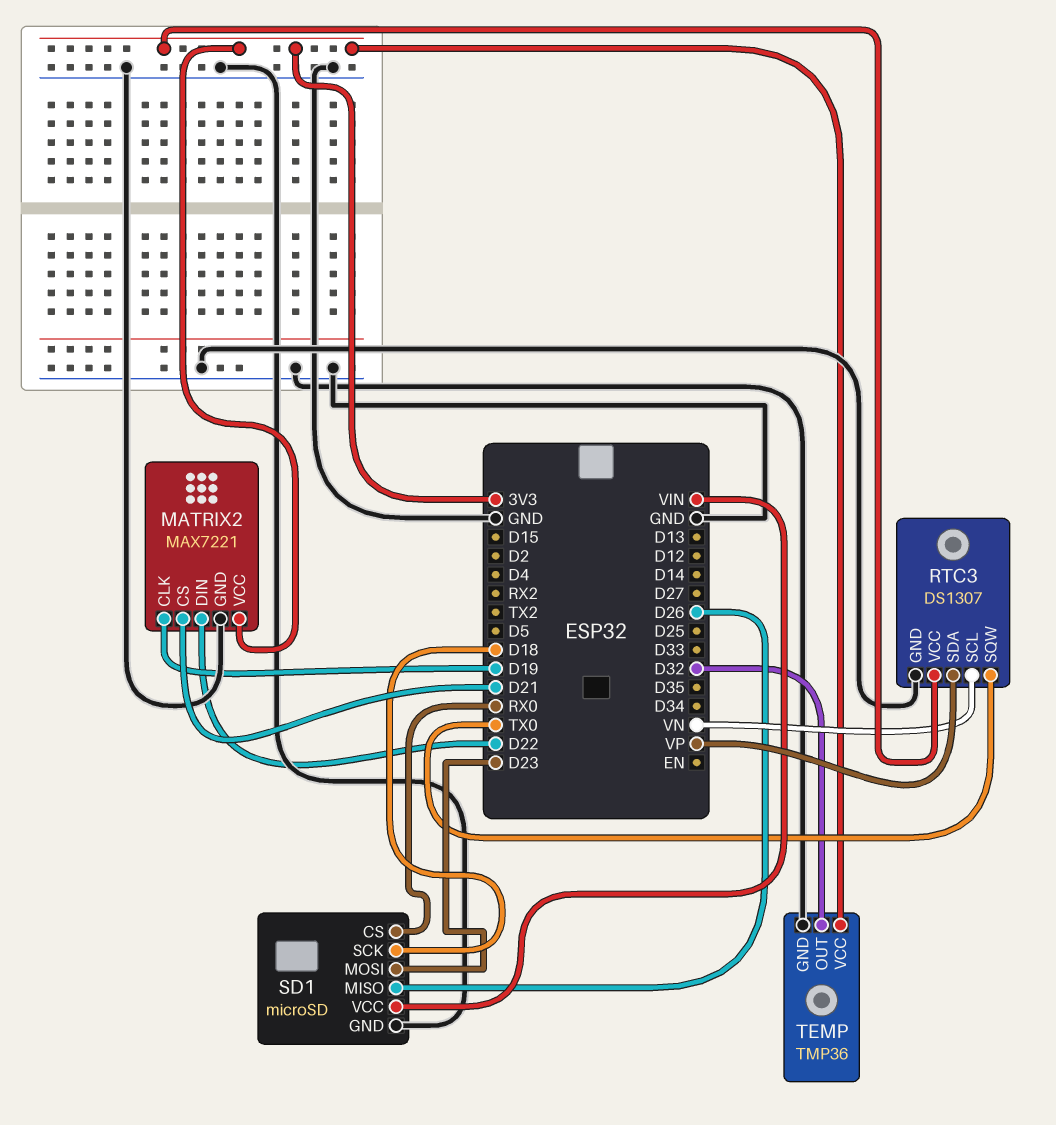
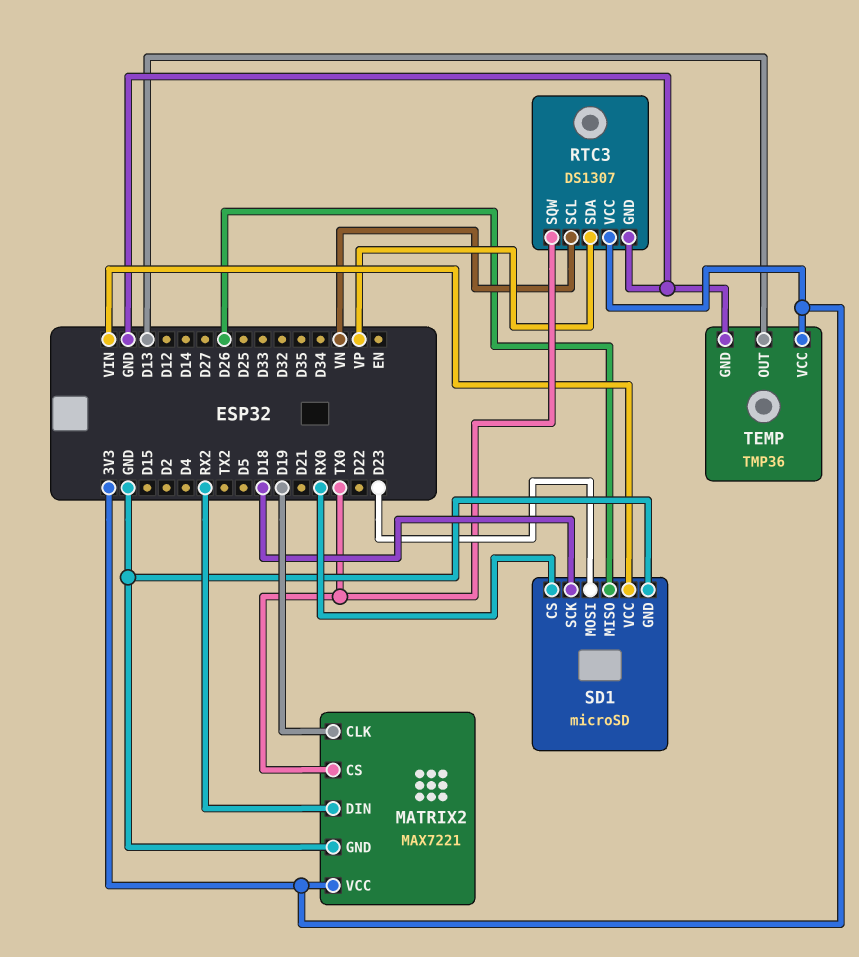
MATRIX2 pin CS: D21 -> TX0
MATRIX2 pin DIN: D22 -> RX2
TEMP pin OUT: D32 -> D13

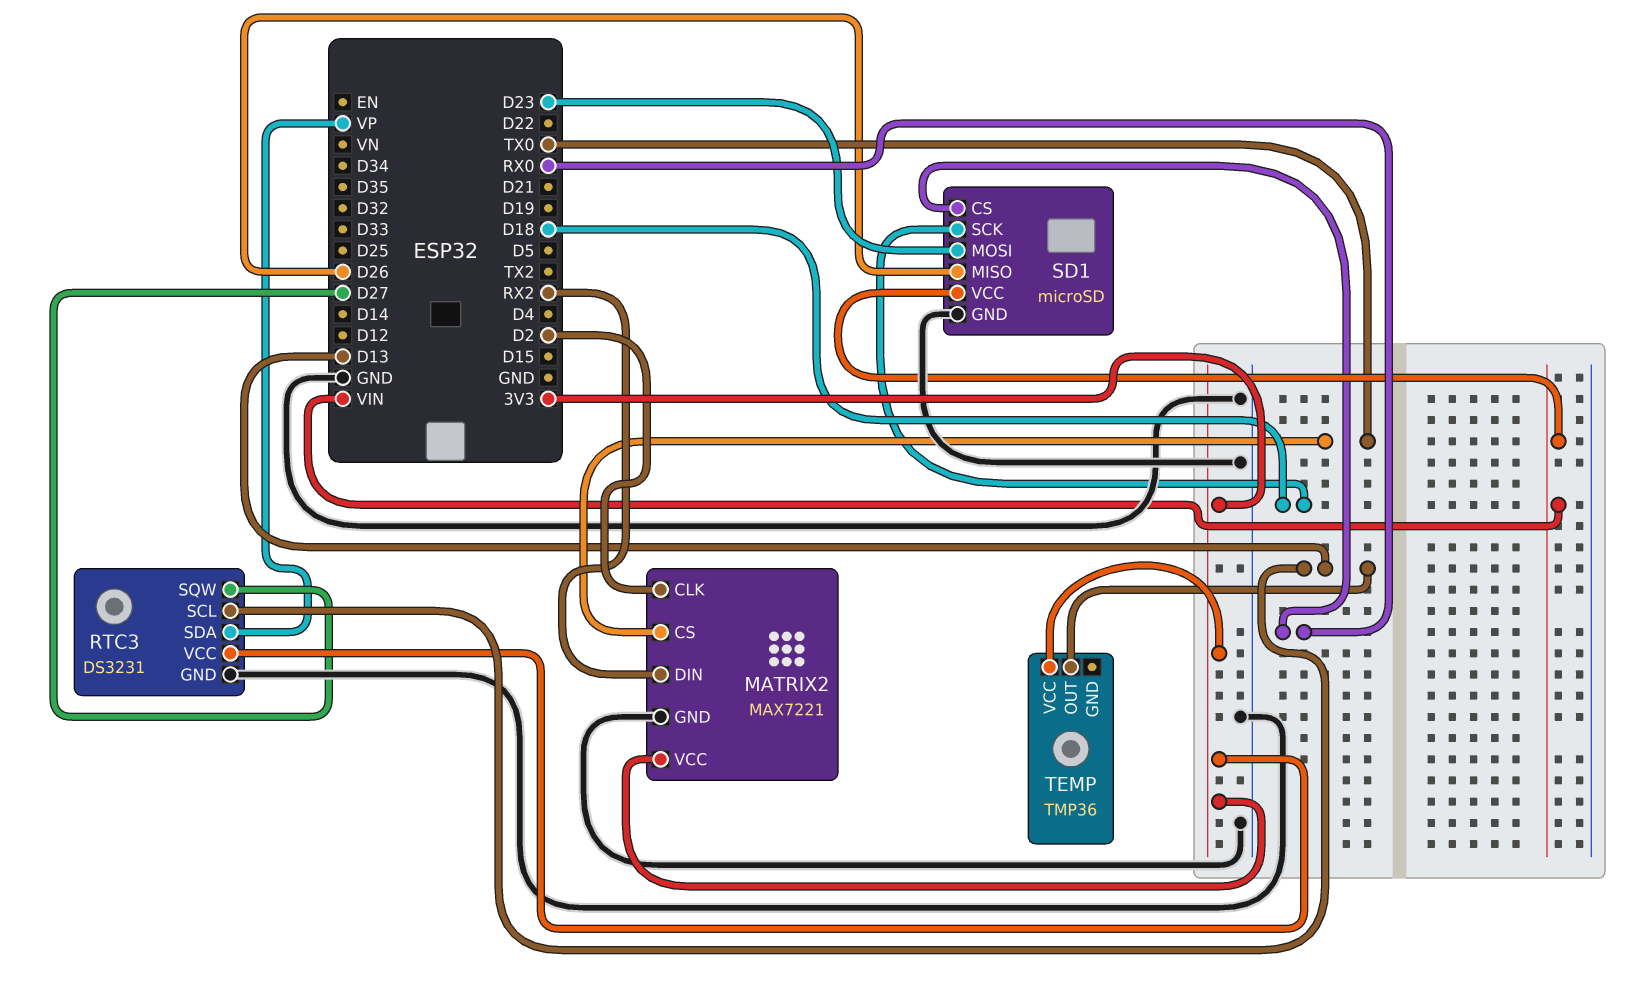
MATRIX2 pin CLK: D19 -> D2
RTC3: DS1307 -> DS3231
RTC3 pin SCL: VN -> D13
RTC3 pin SQW: TX0 -> D27
TEMP pin GND: GND -> none

